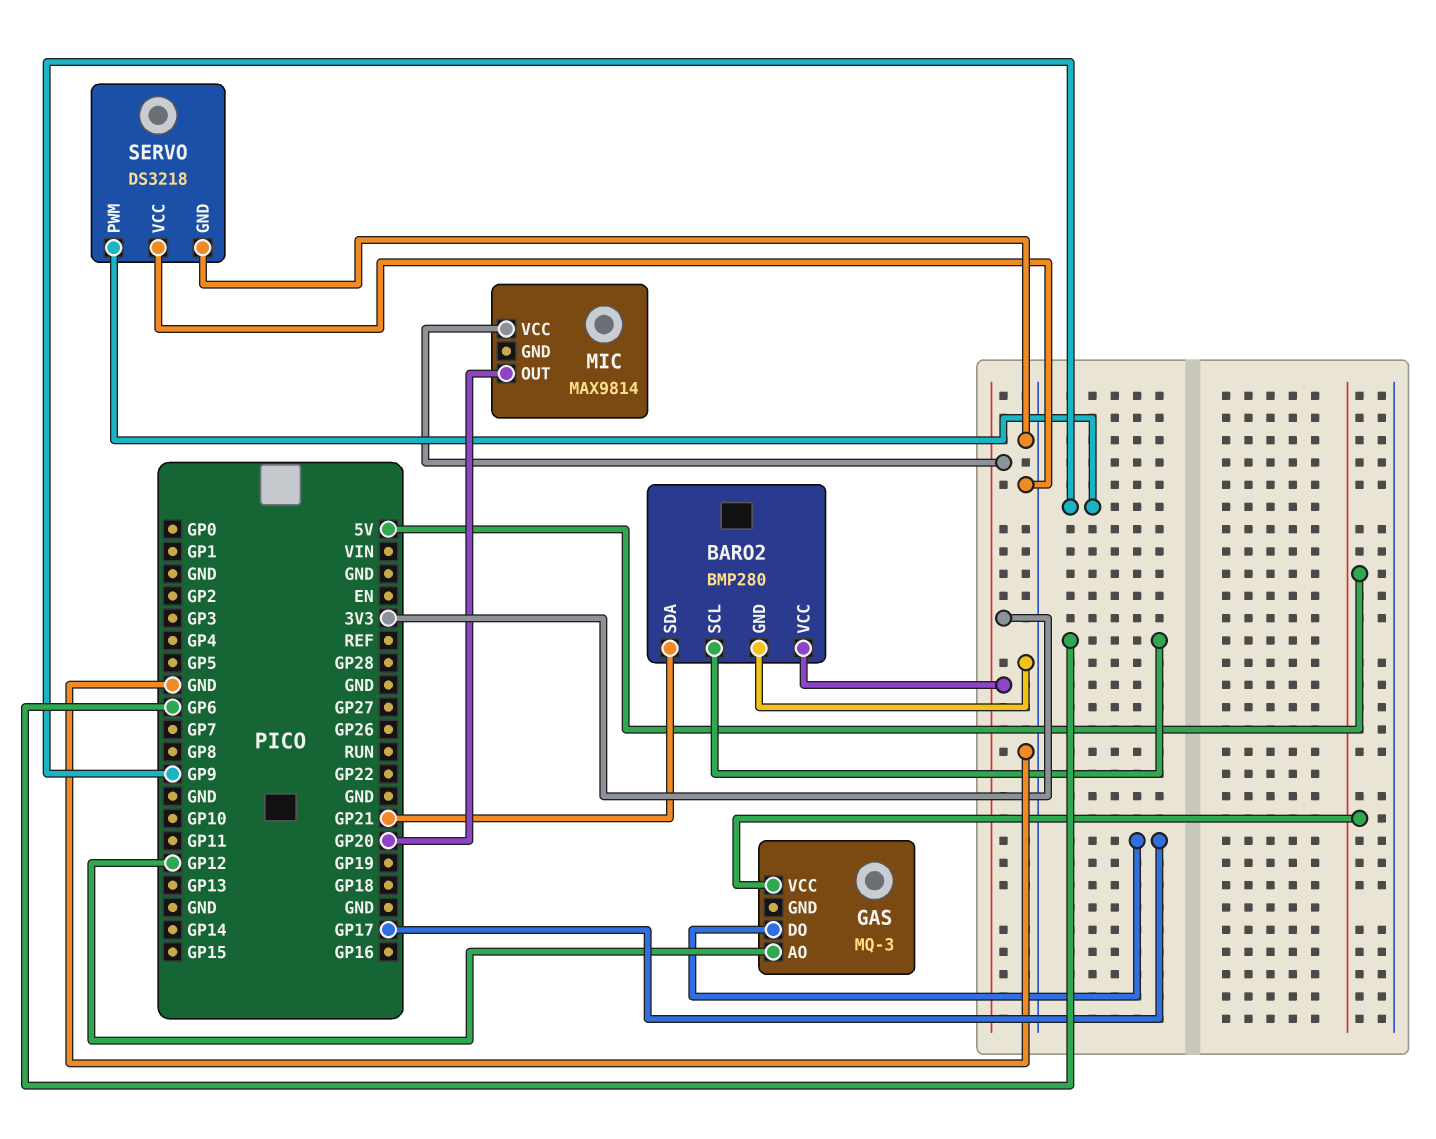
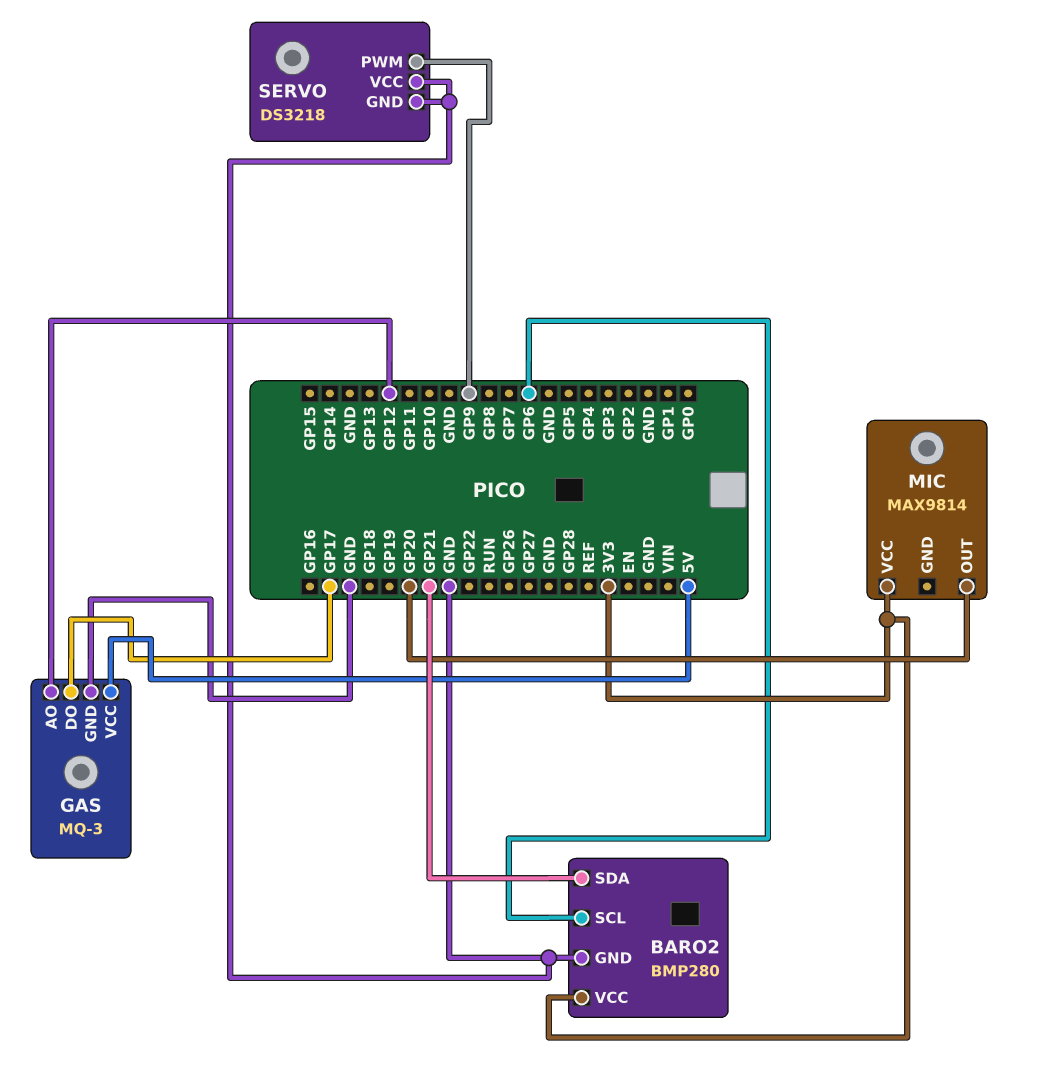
GAS pin GND: none -> GND

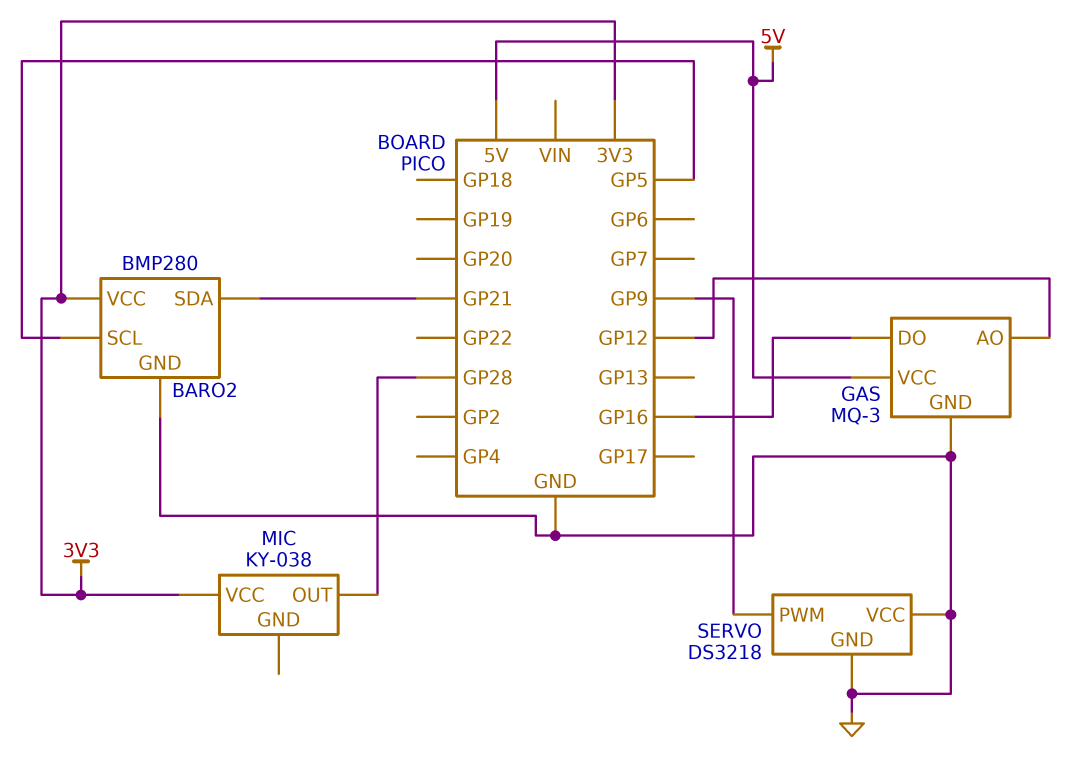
BARO2 pin SCL: GP6 -> GP5
GAS pin DO: GP17 -> GP16
MIC: MAX9814 -> KY-038
MIC pin OUT: GP20 -> GP28

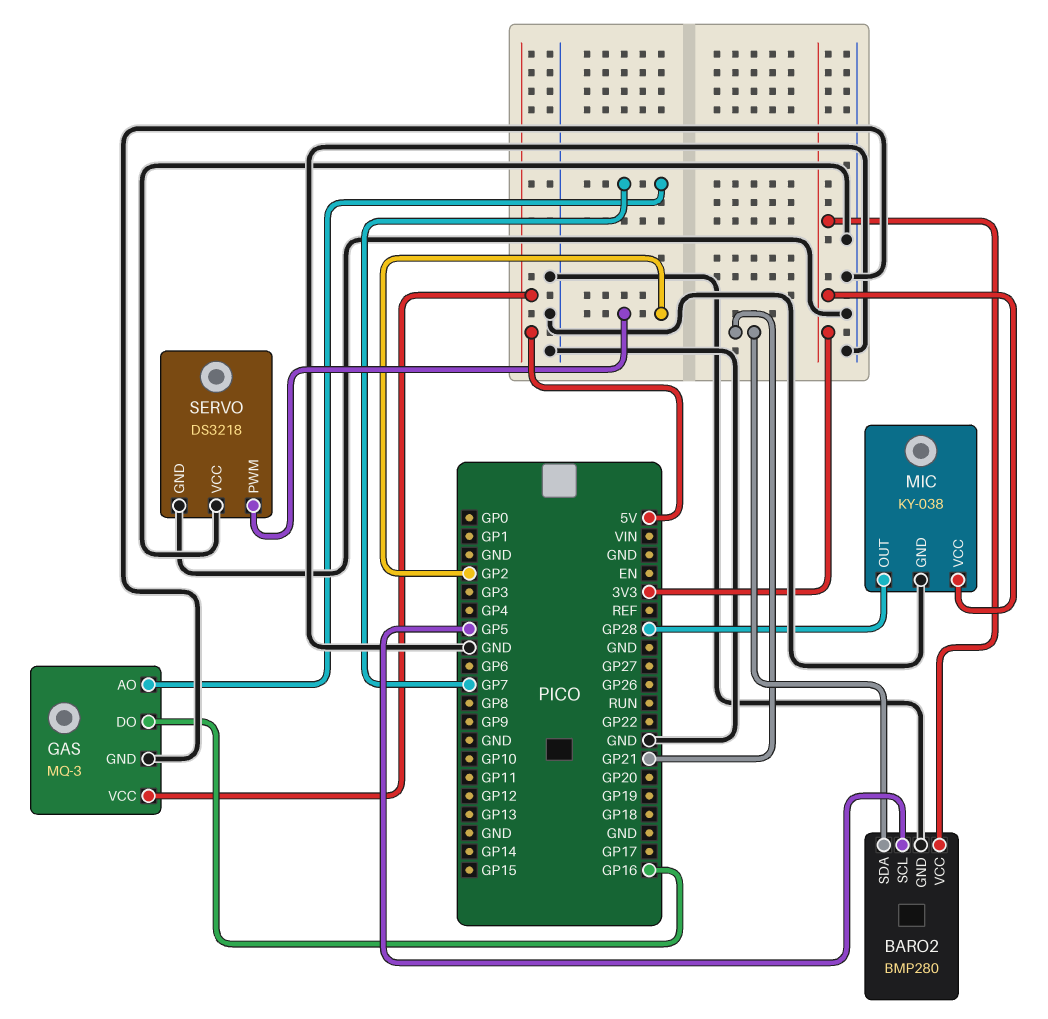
GAS pin AO: GP12 -> GP7
MIC pin GND: none -> GND
SERVO pin PWM: GP9 -> GP2

